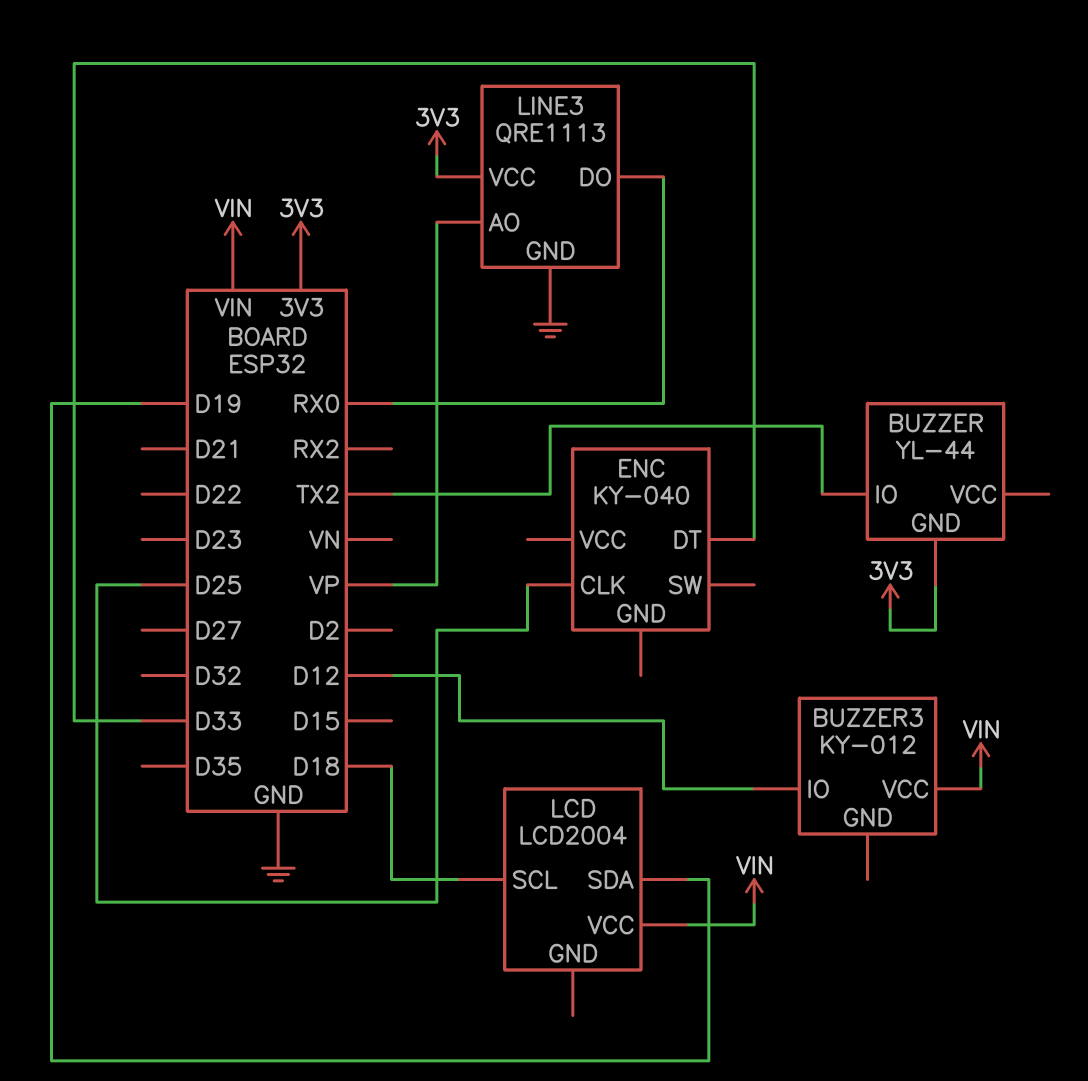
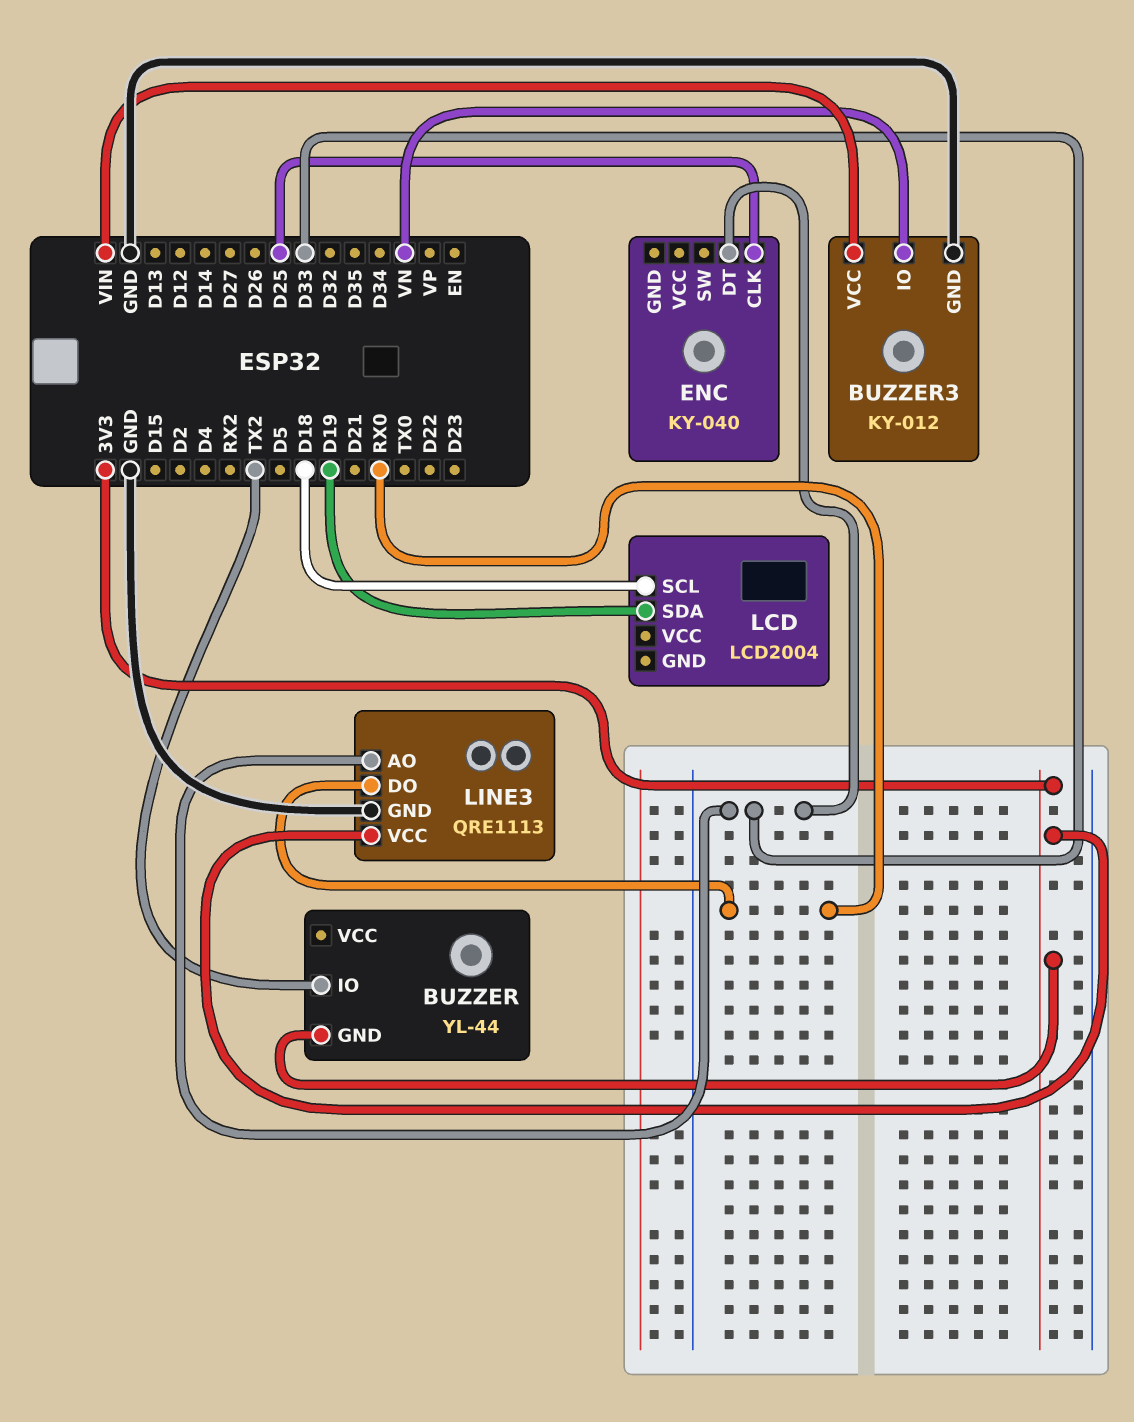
BUZZER3 pin GND: none -> GND
BUZZER3 pin IO: D12 -> VN
LCD pin VCC: VIN -> none
LINE3 pin AO: VP -> D33

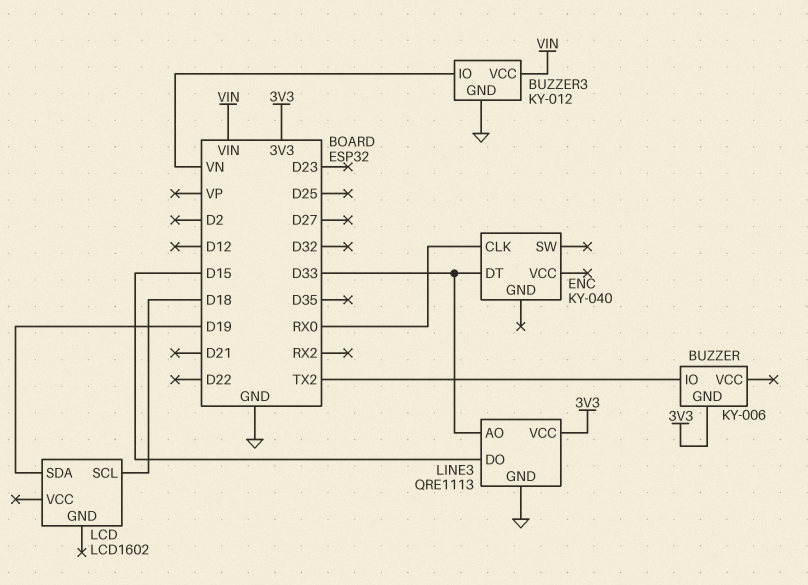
BUZZER: YL-44 -> KY-006
ENC pin CLK: D25 -> RX0
LCD: LCD2004 -> LCD1602
LINE3 pin DO: RX0 -> D15

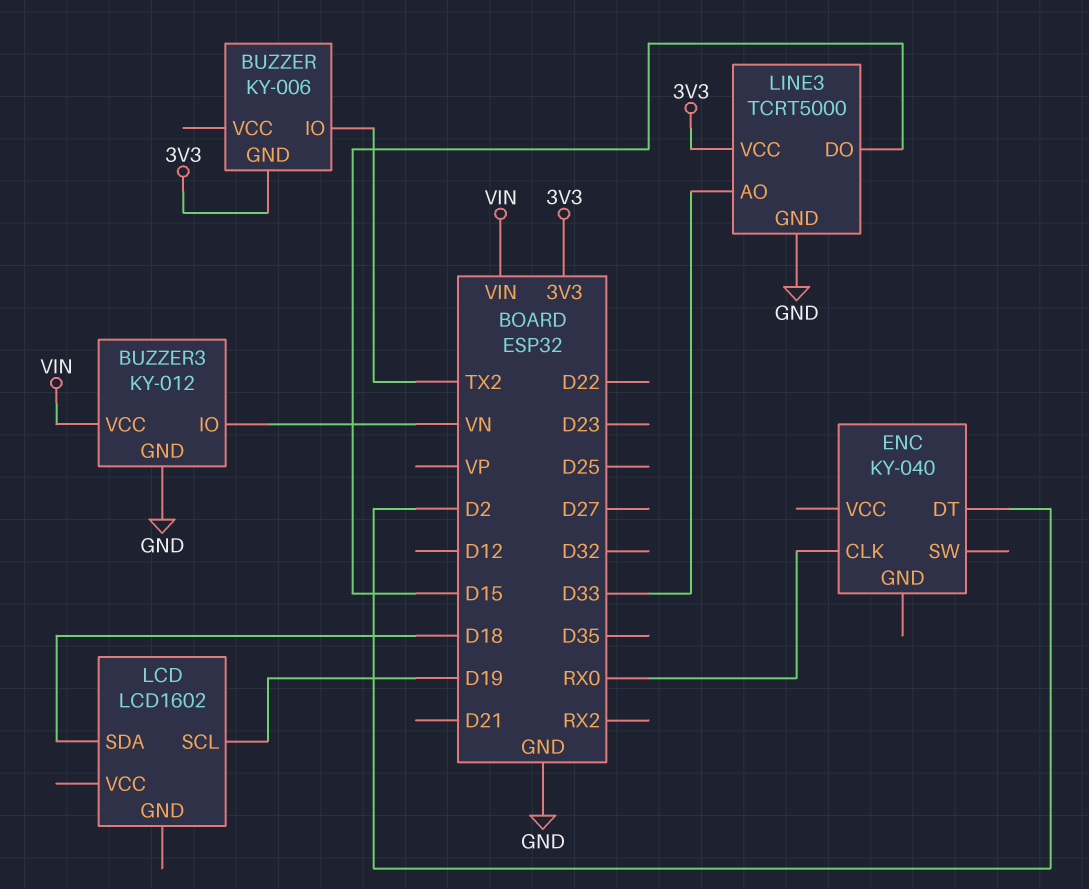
ENC pin DT: D33 -> D2
LCD pin SCL: D18 -> D19
LCD pin SDA: D19 -> D18
LINE3: QRE1113 -> TCRT5000

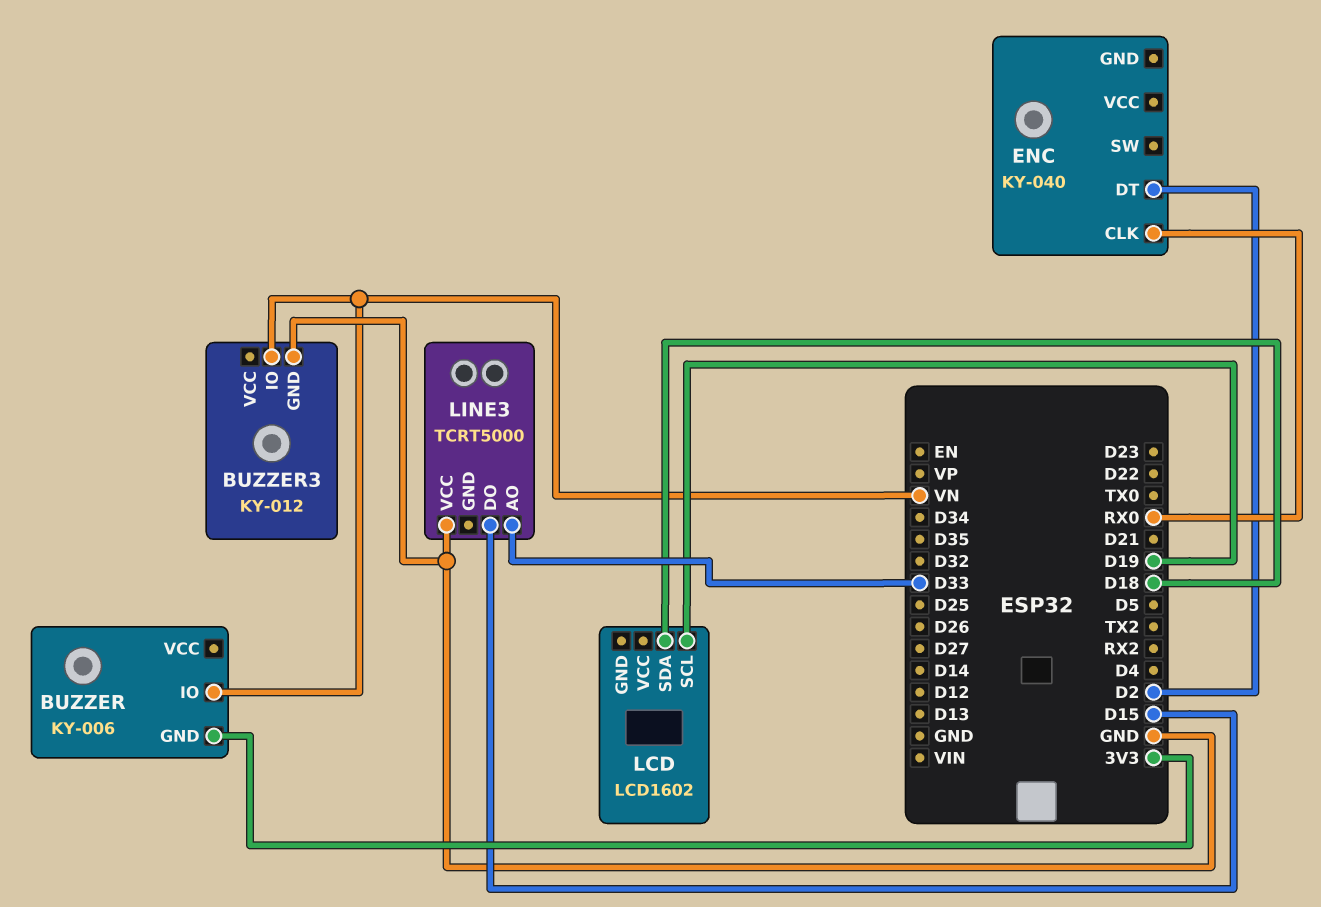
BUZZER pin IO: TX2 -> VN
BUZZER3 pin VCC: VIN -> none
LINE3 pin GND: GND -> none
LINE3 pin VCC: 3V3 -> GND

